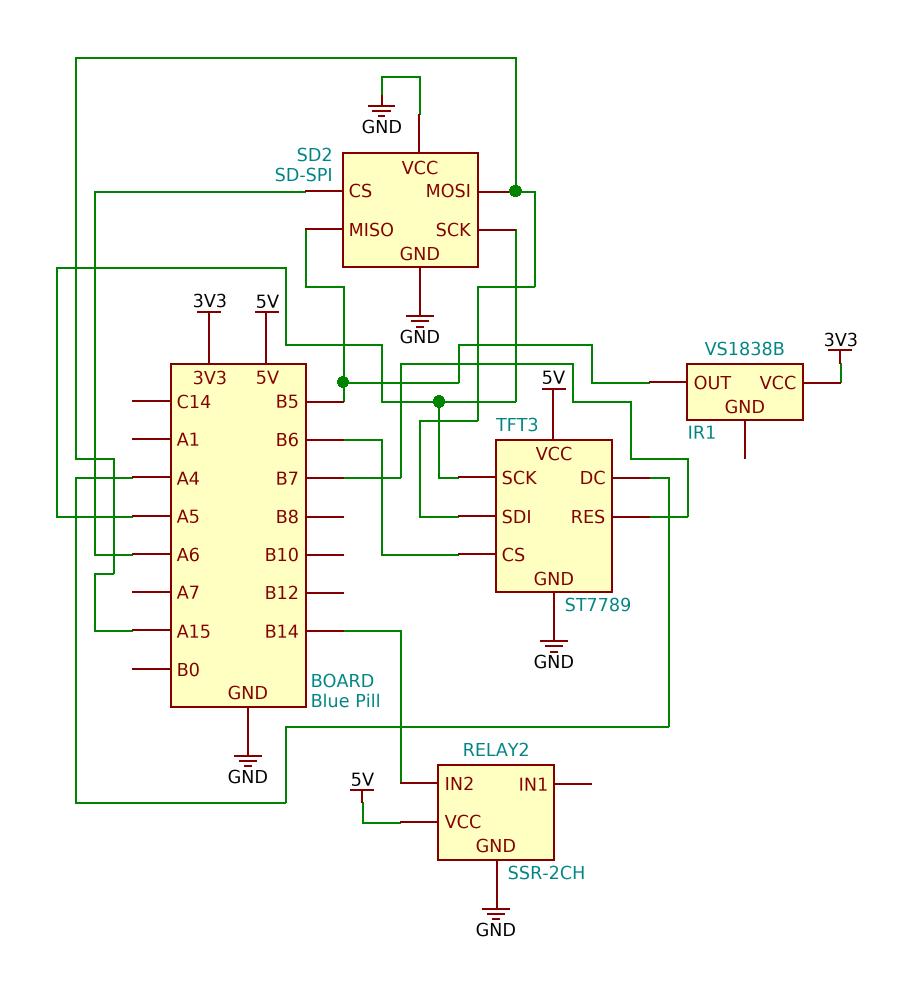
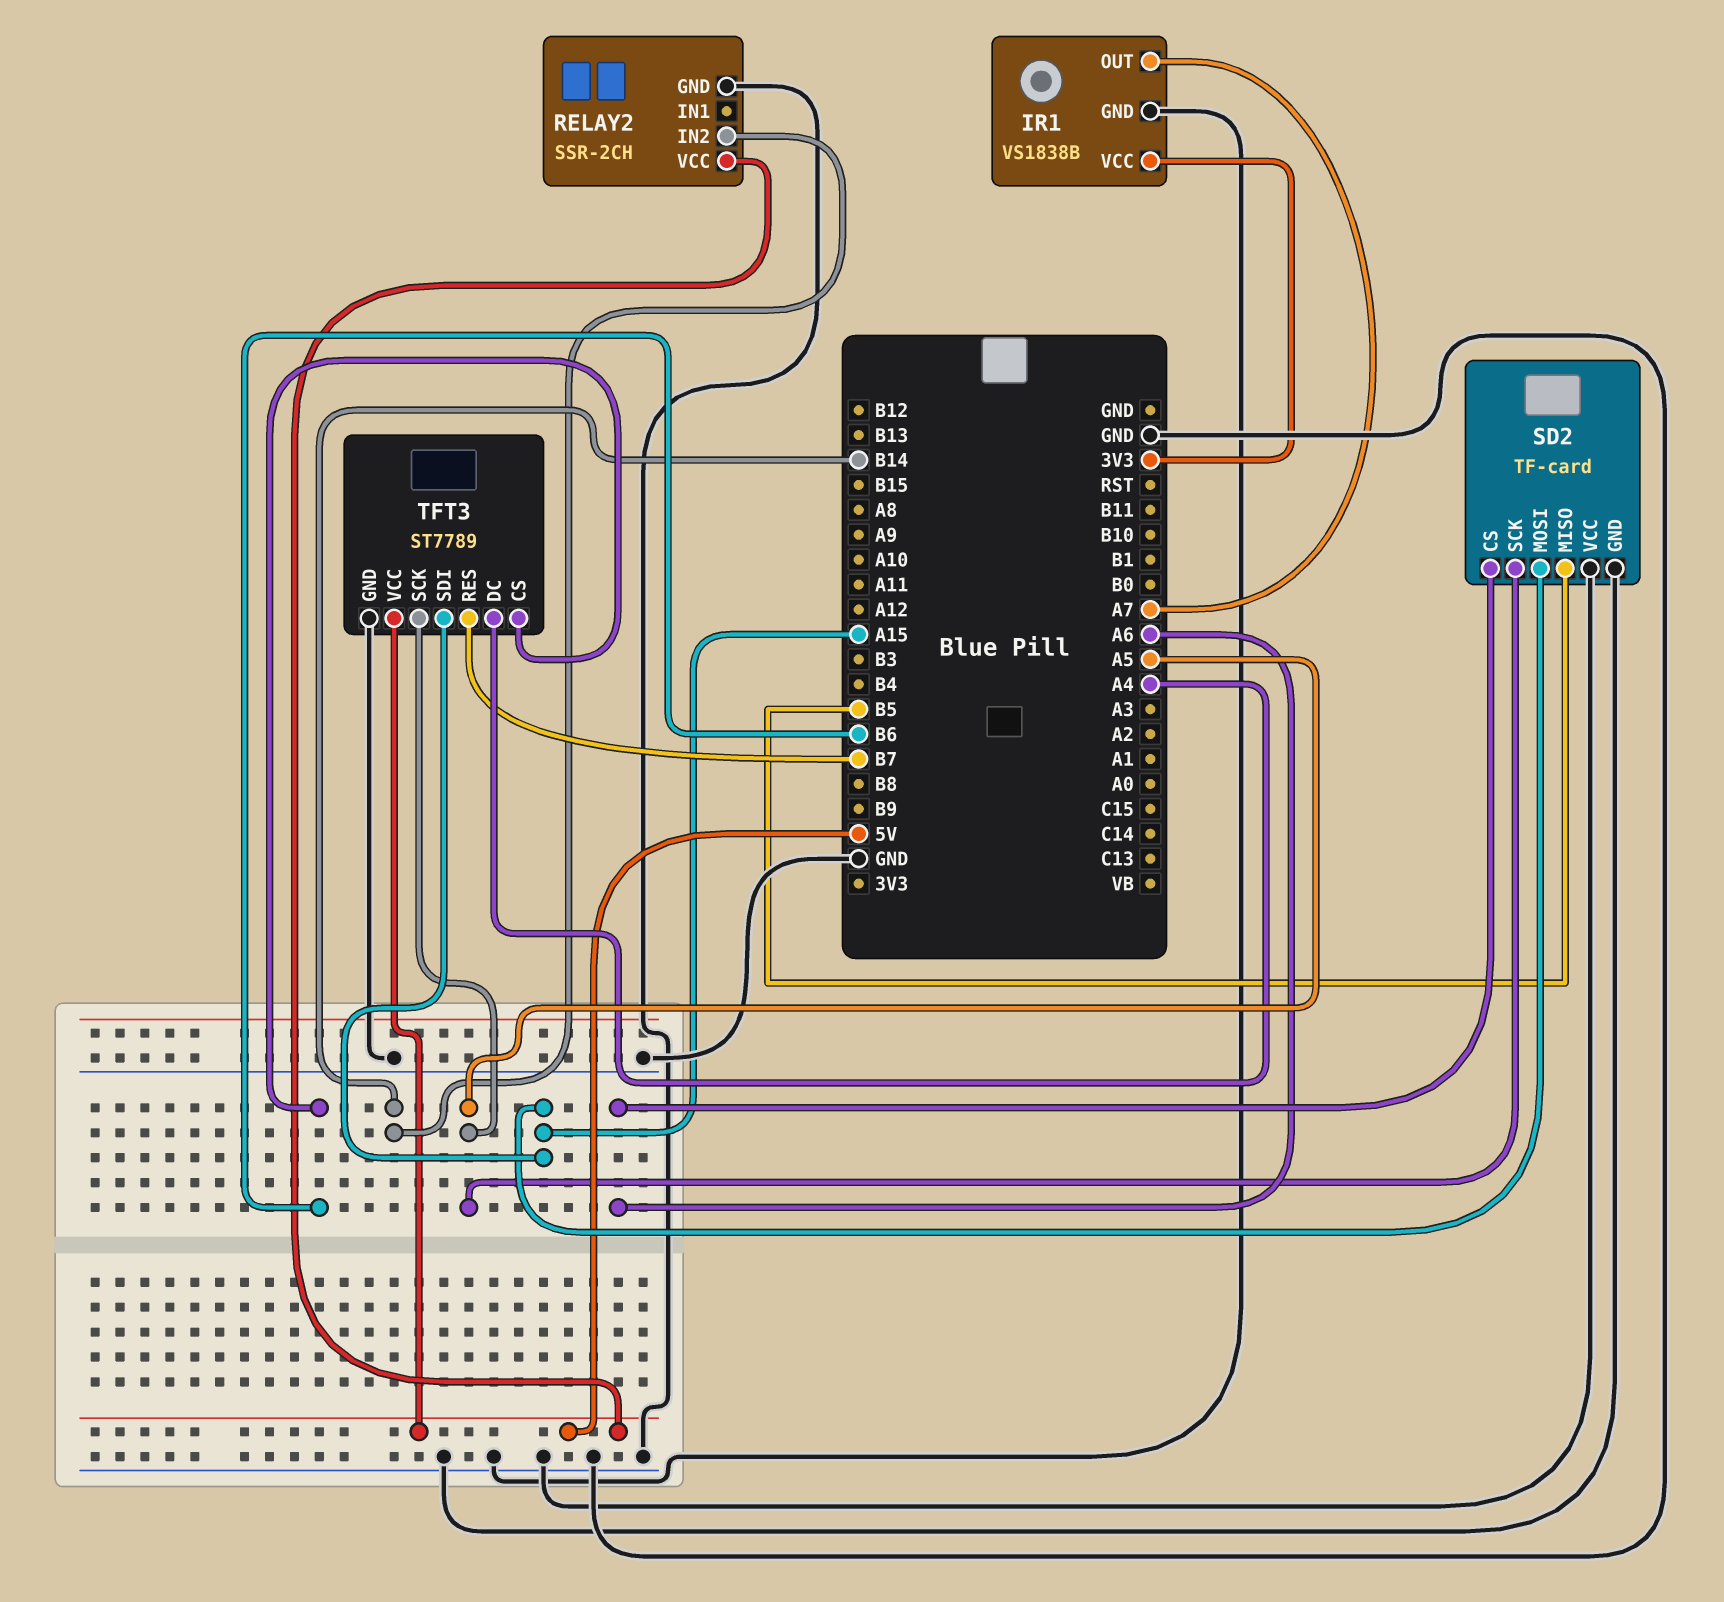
IR1 pin GND: none -> GND
IR1 pin OUT: B5 -> A7
SD2: SD-SPI -> TF-card

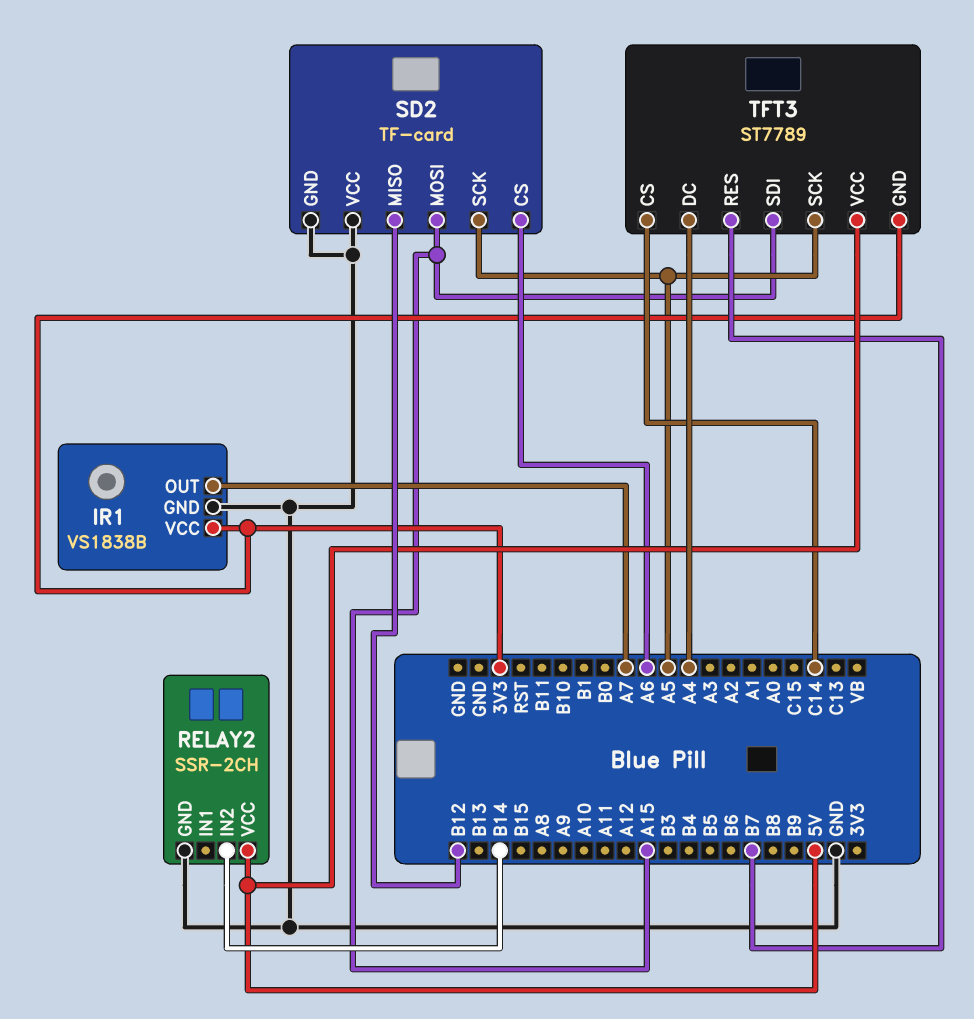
SD2 pin MISO: B5 -> B12
TFT3 pin CS: B6 -> C14
TFT3 pin GND: GND -> 3V3

